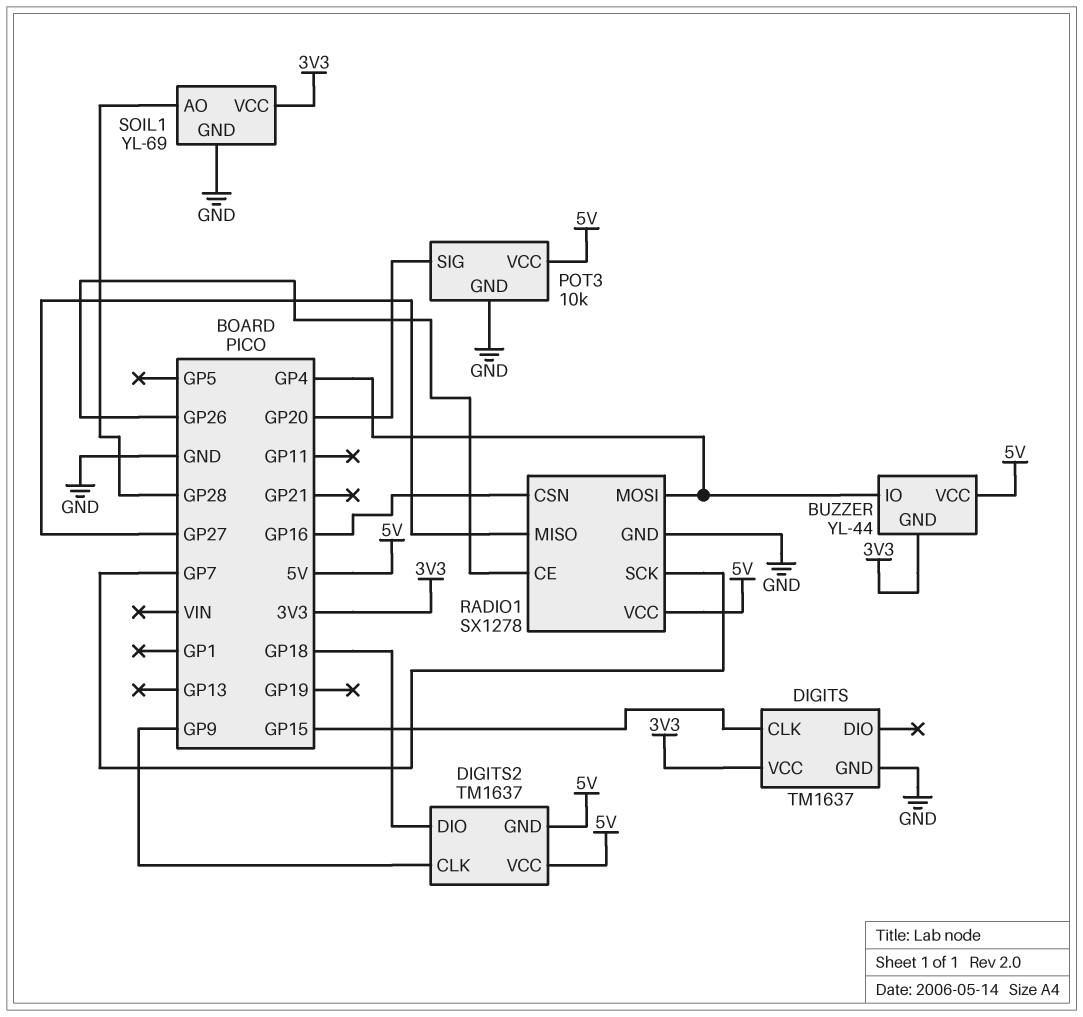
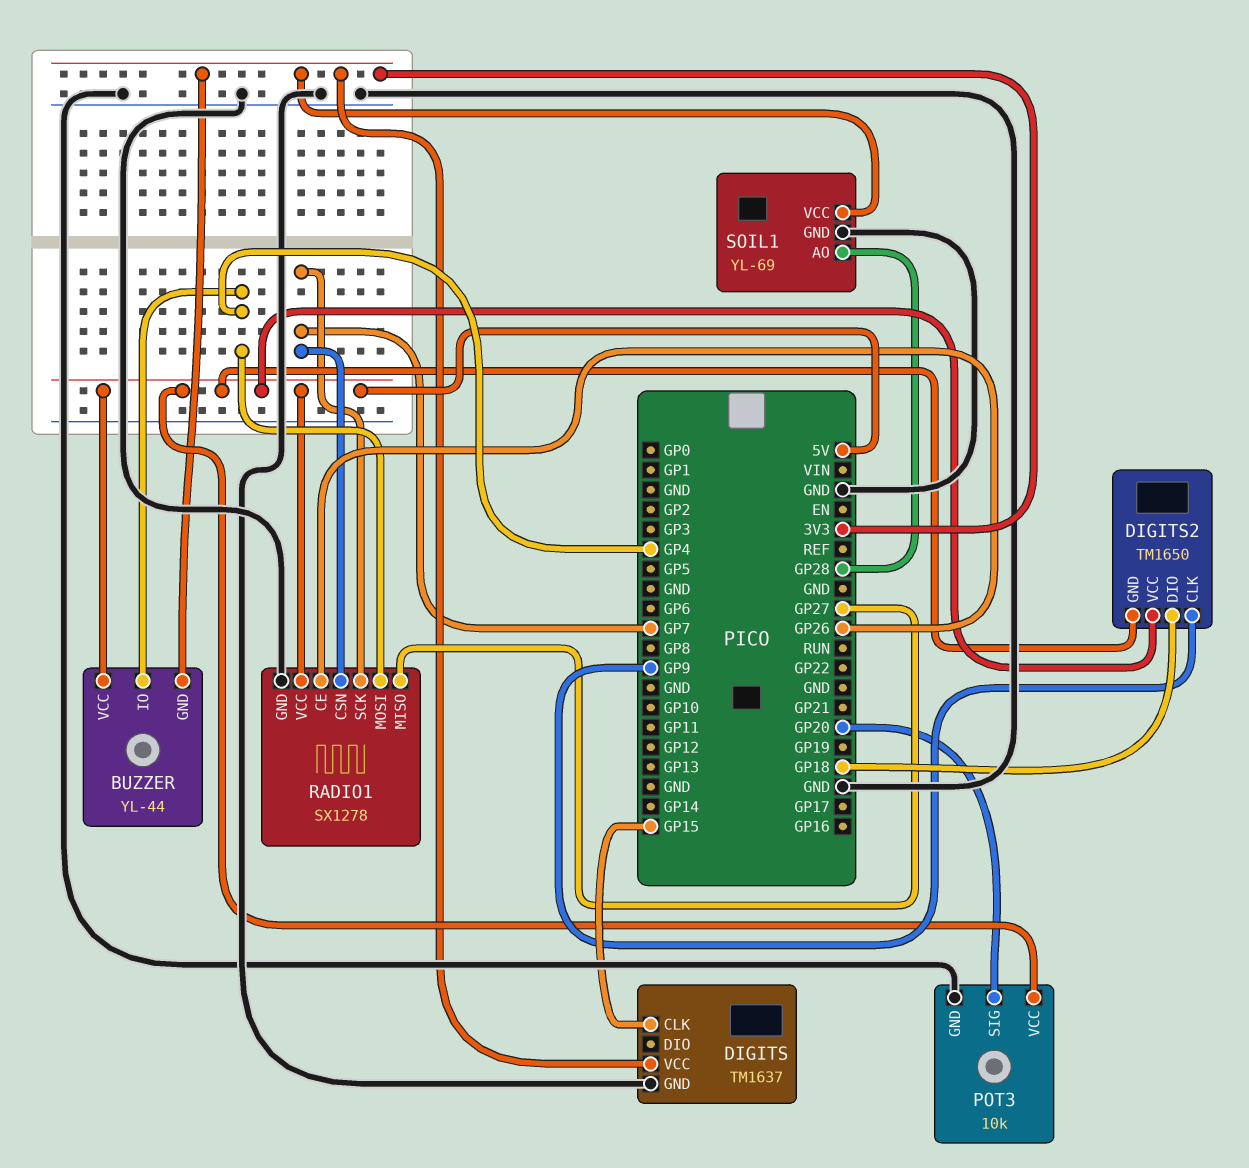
DIGITS2: TM1637 -> TM1650
RADIO1 pin CSN: GP16 -> GP7

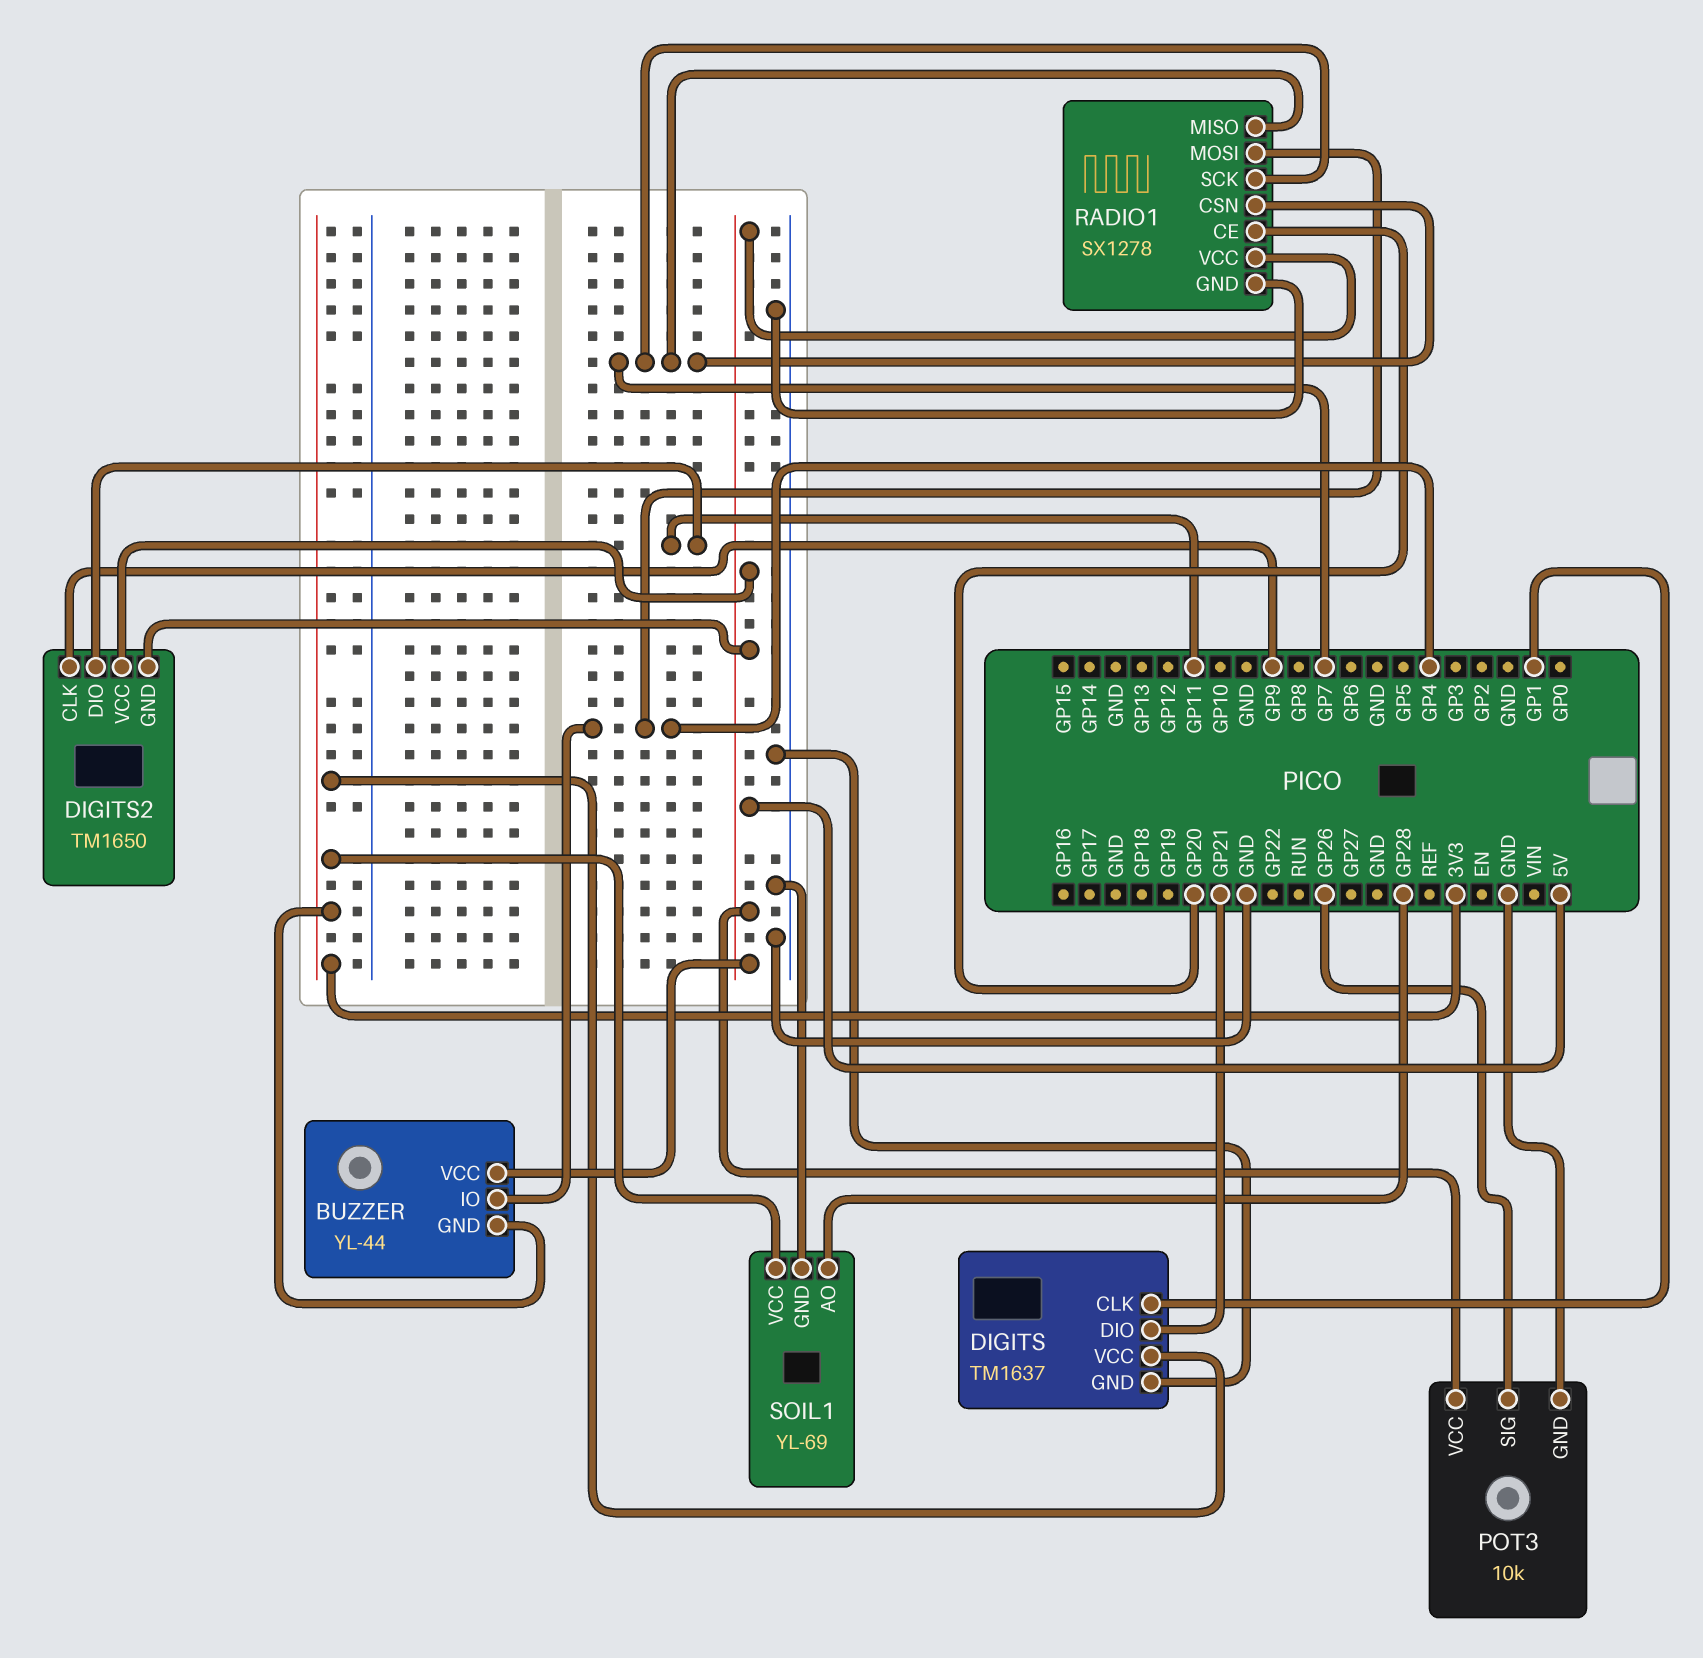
DIGITS pin CLK: GP15 -> GP1
DIGITS pin DIO: none -> GP21
DIGITS2 pin DIO: GP18 -> GP11
POT3 pin SIG: GP20 -> GP26
RADIO1 pin CE: GP26 -> GP20
RADIO1 pin MISO: GP27 -> GP7

